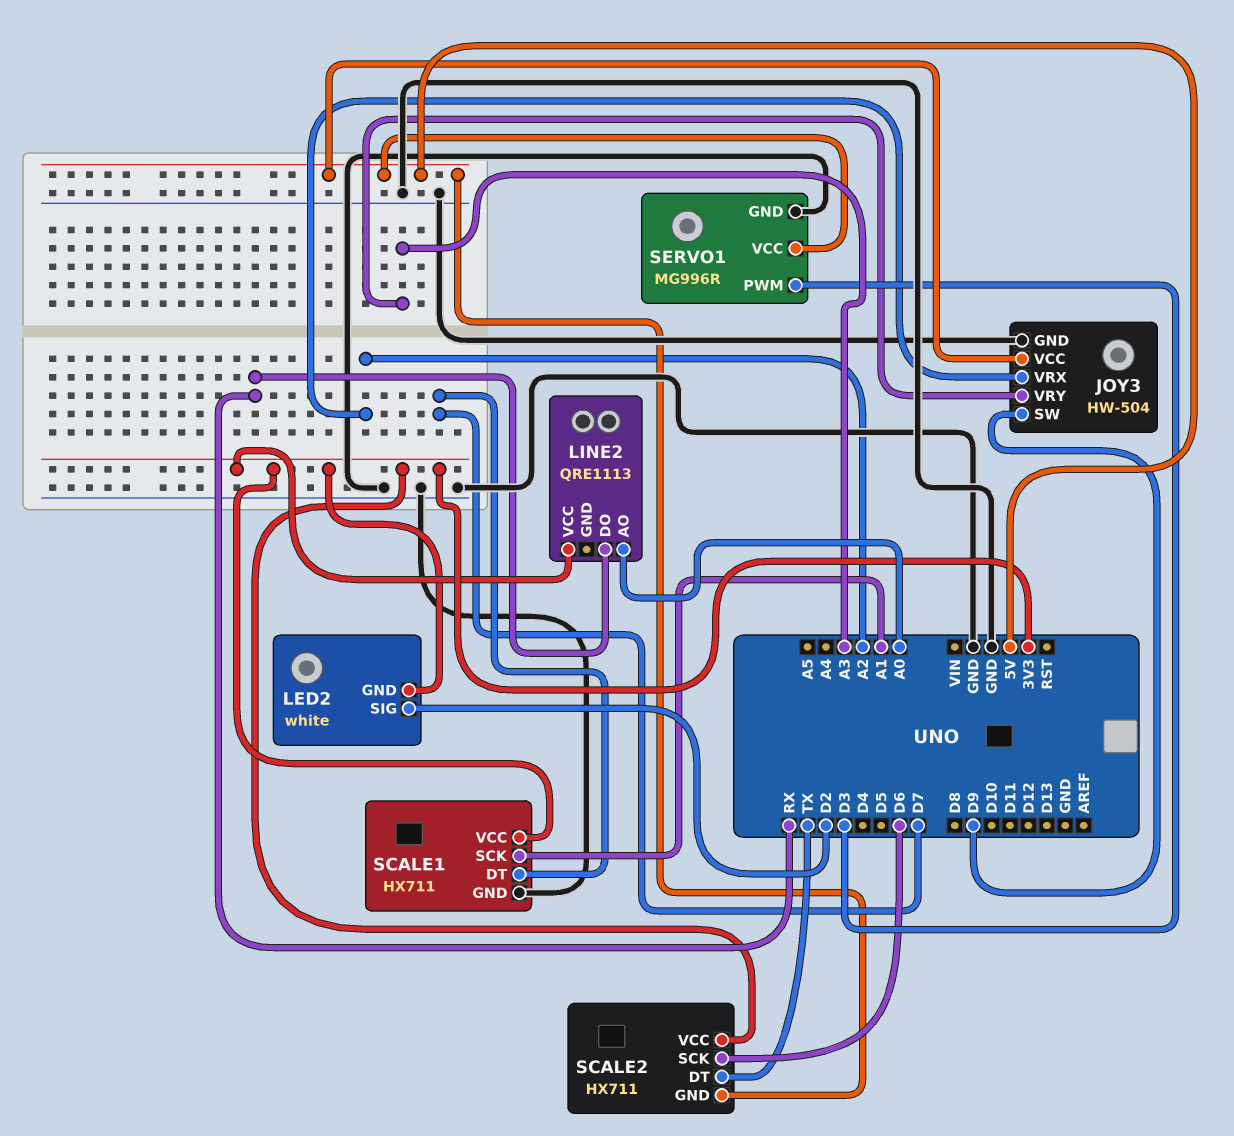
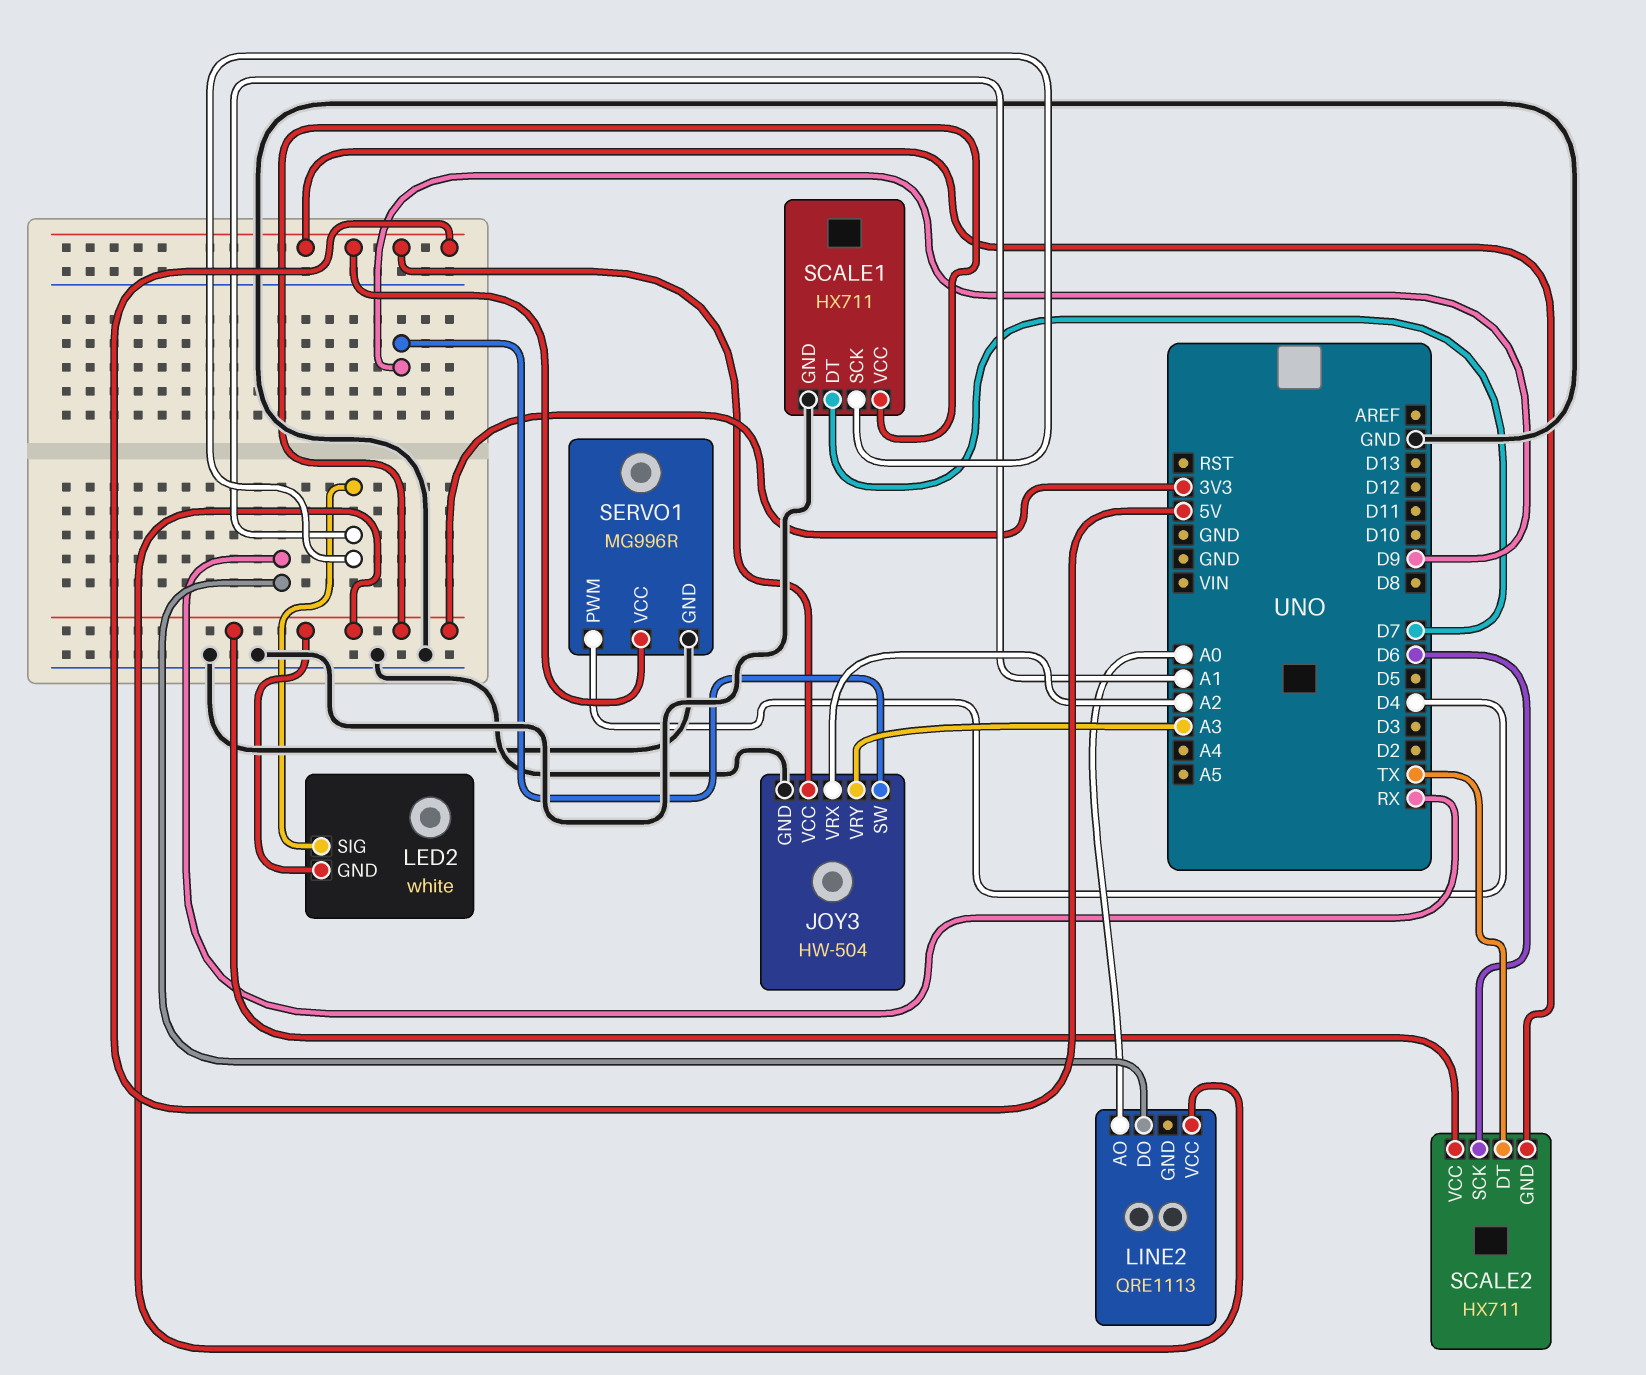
LED2 pin SIG: D2 -> A1
SERVO1 pin PWM: D3 -> D4

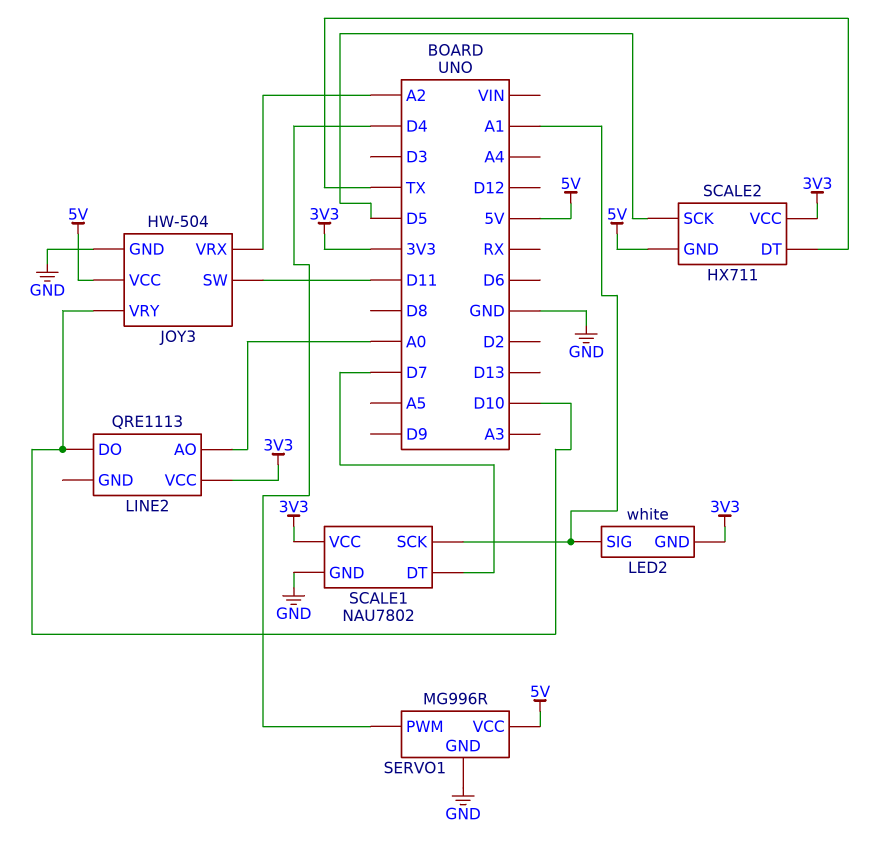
JOY3 pin SW: D9 -> D11
JOY3 pin VRY: A3 -> D10
LINE2 pin DO: RX -> D10
SCALE1: HX711 -> NAU7802
SCALE2 pin SCK: D6 -> D5

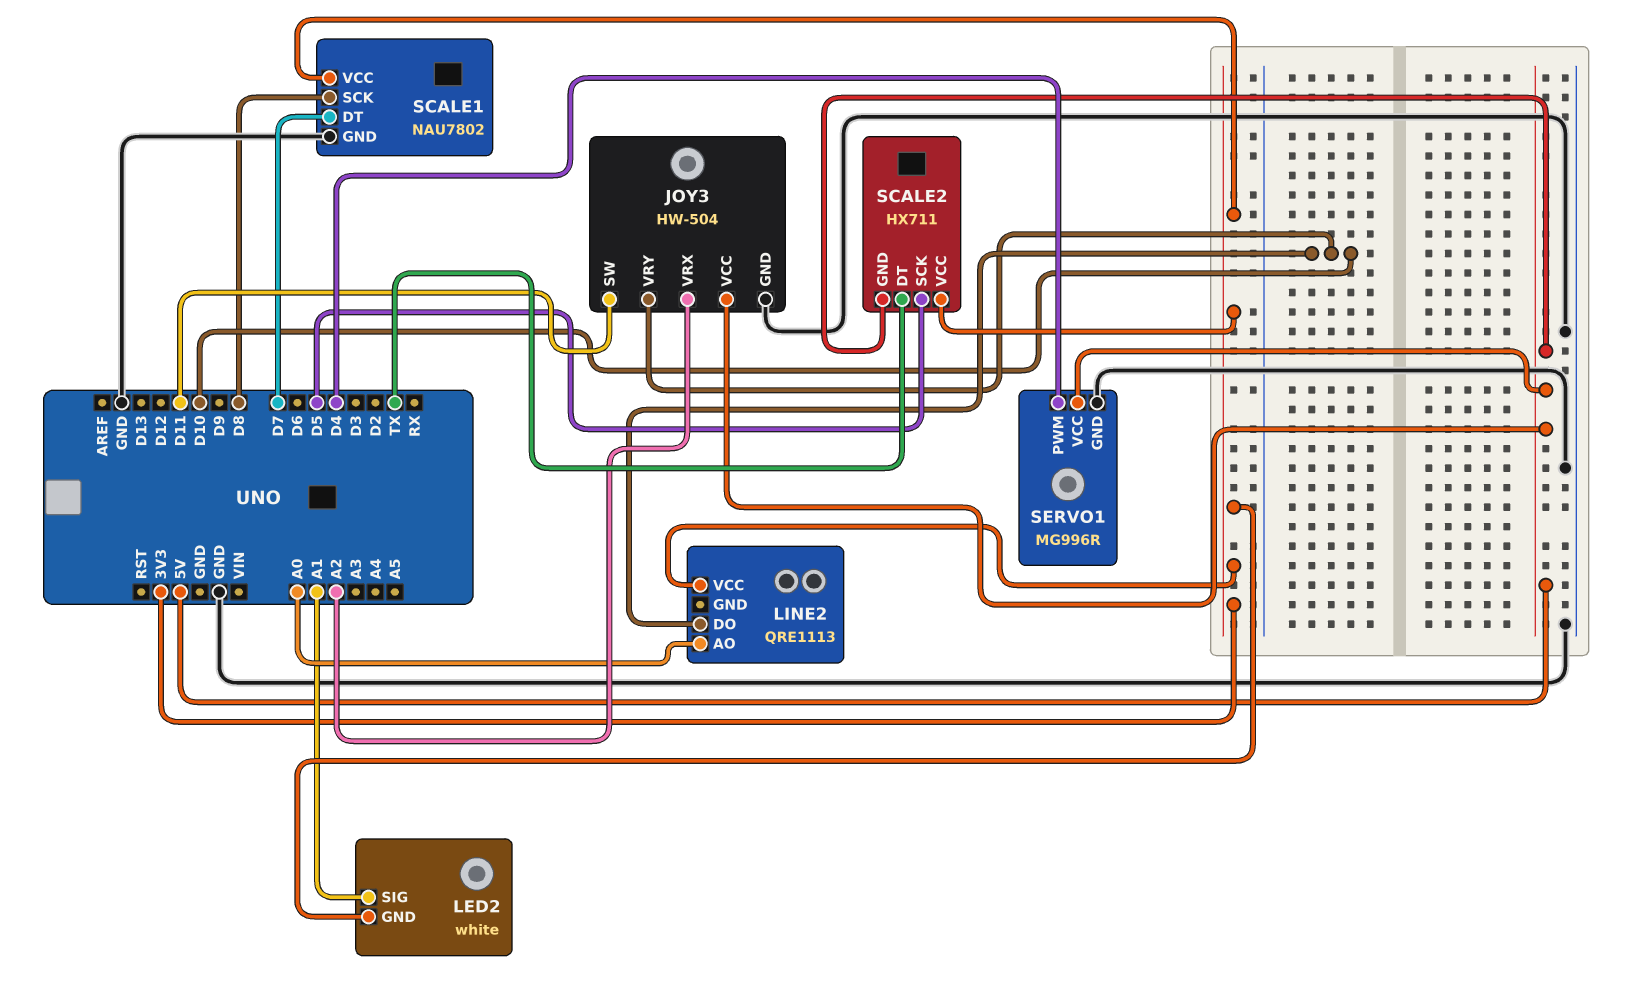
SCALE1 pin SCK: A1 -> D8

